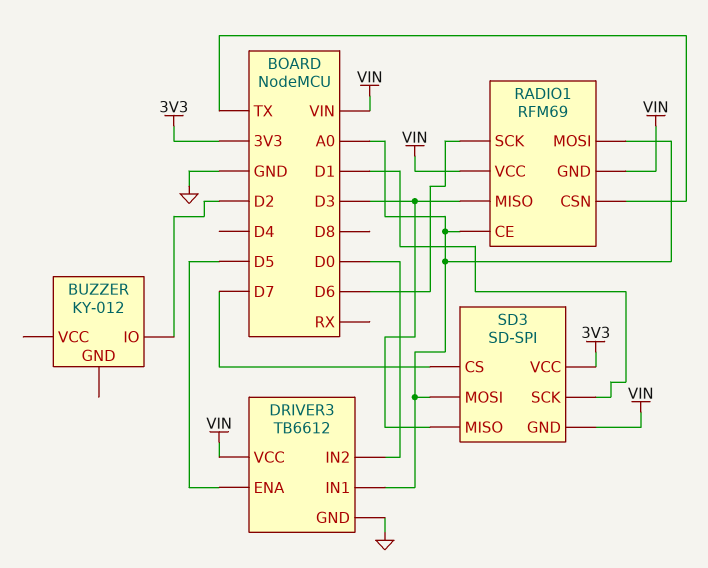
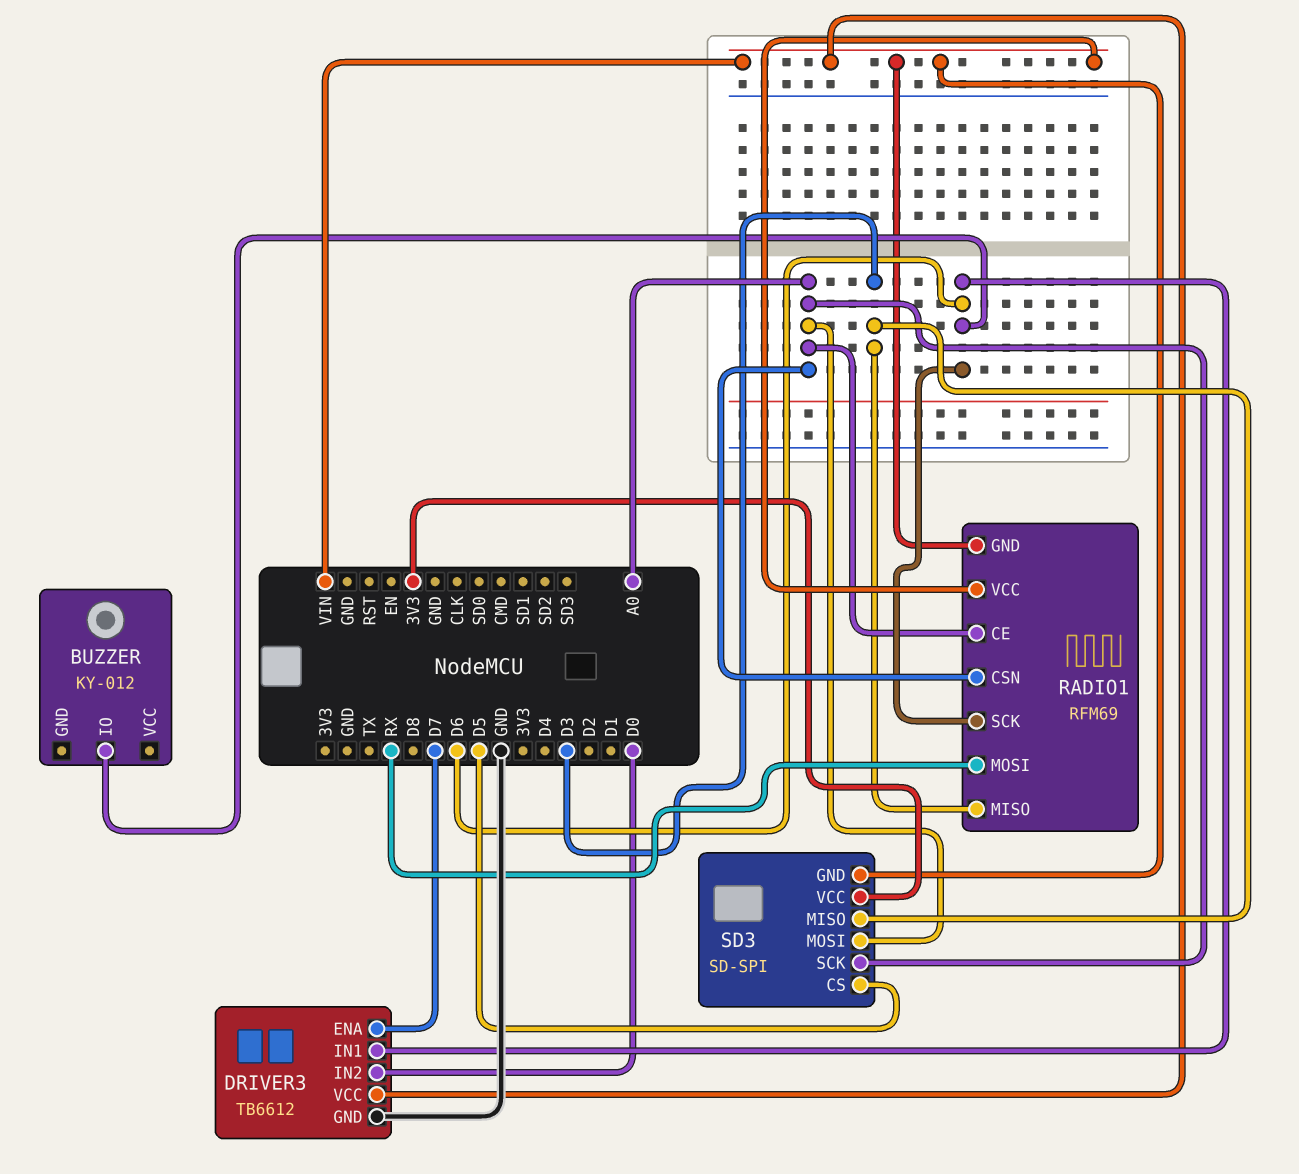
BUZZER pin IO: D2 -> D6
DRIVER3 pin ENA: D5 -> D7
DRIVER3 pin IN1: A0 -> D6
RADIO1 pin CSN: TX -> A0
RADIO1 pin MOSI: A0 -> RX
SD3 pin CS: D7 -> D5
SD3 pin SCK: D1 -> A0

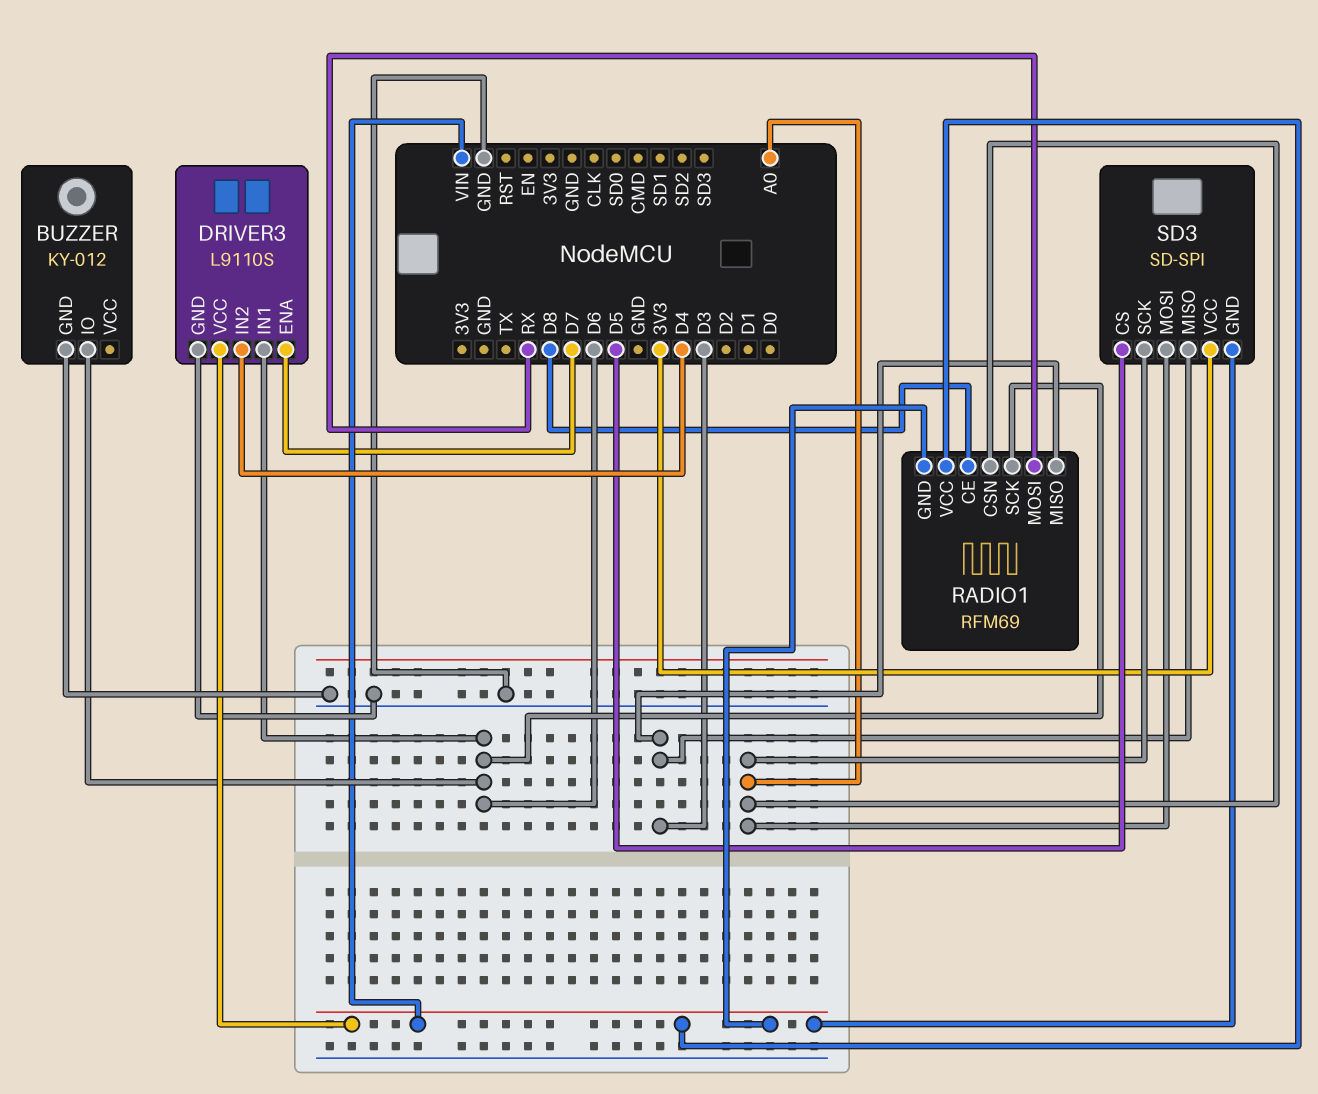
BUZZER pin GND: none -> GND
DRIVER3: TB6612 -> L9110S
DRIVER3 pin IN2: D0 -> D4
RADIO1 pin CE: A0 -> D8

